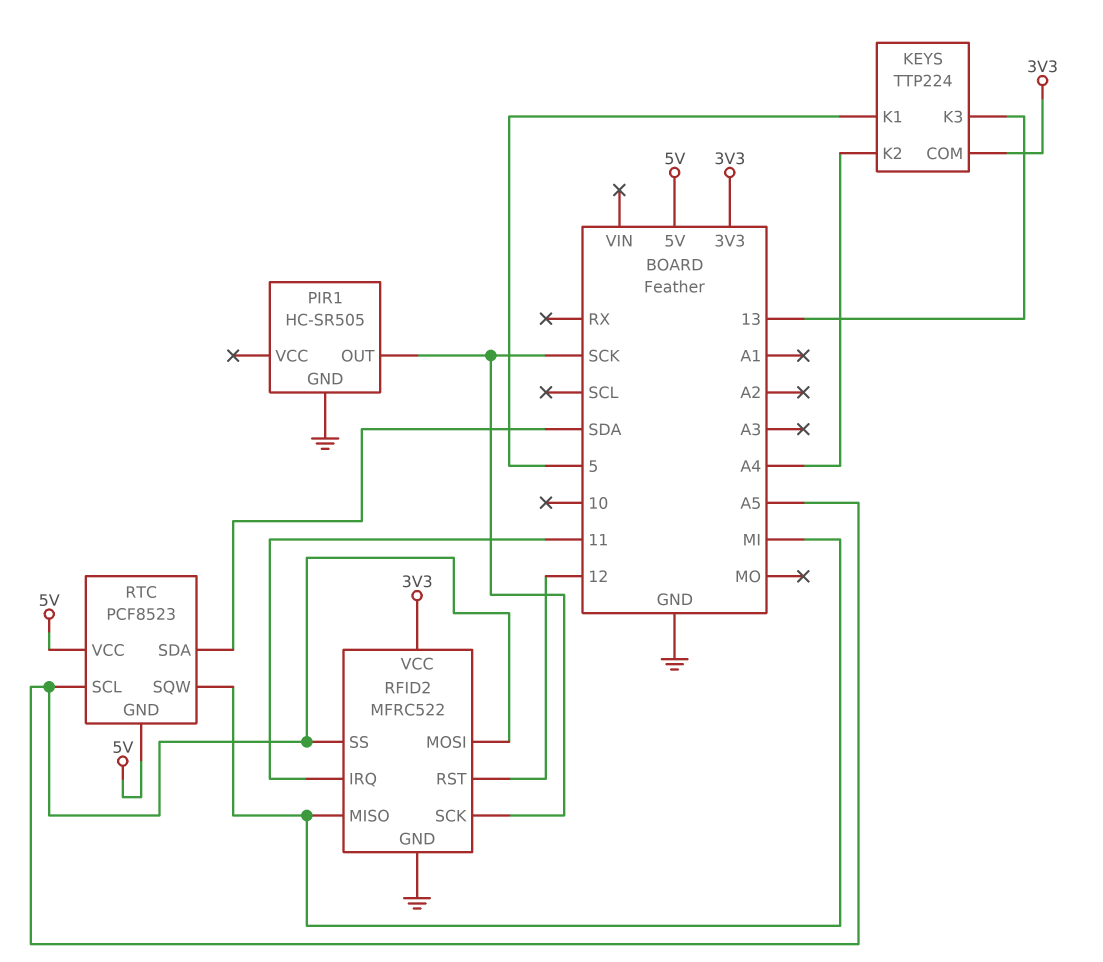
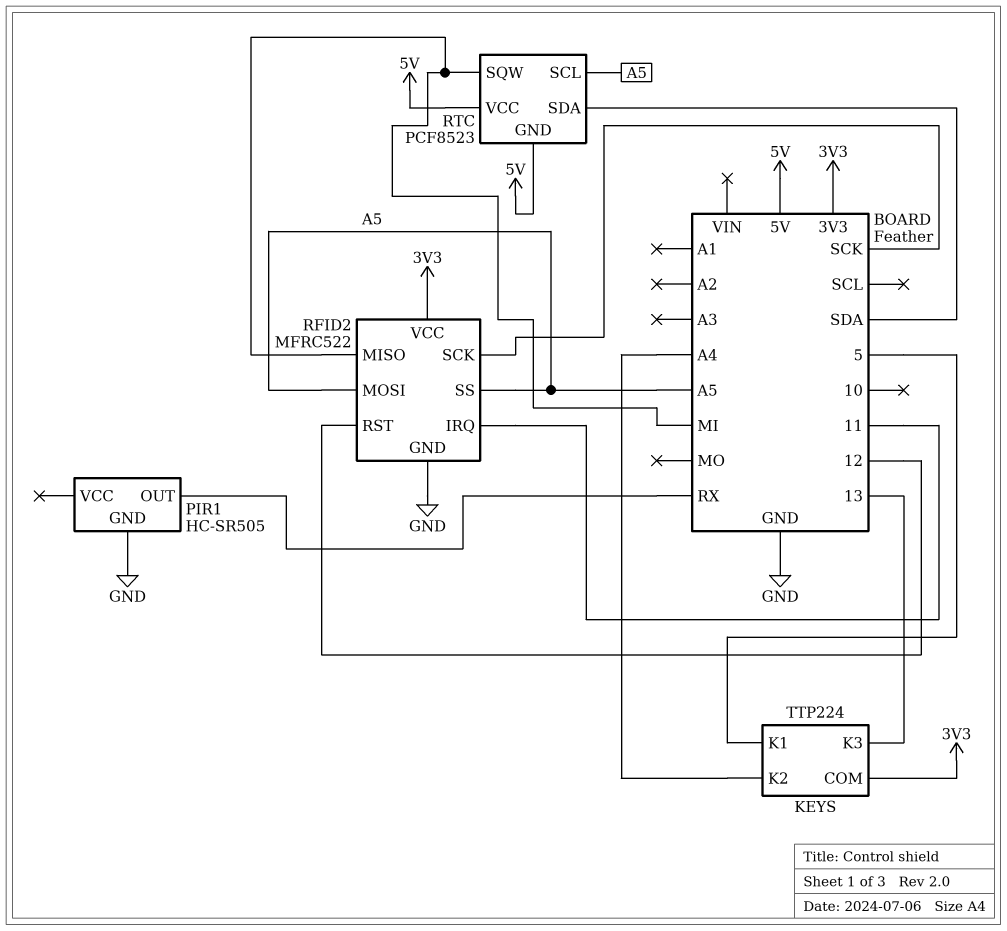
PIR1 pin OUT: SCK -> RX

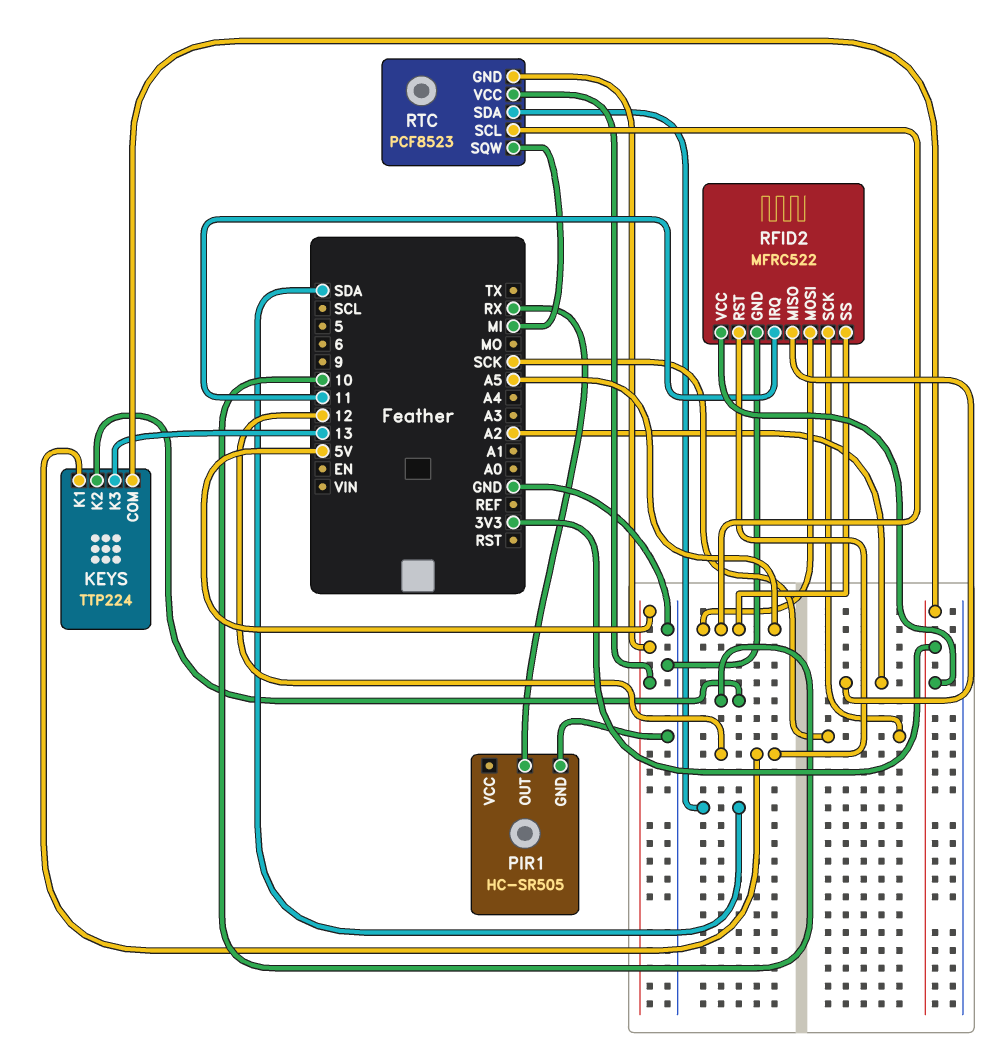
KEYS pin K1: 5 -> 12
KEYS pin K2: A4 -> 10
RFID2 pin MISO: MI -> A2

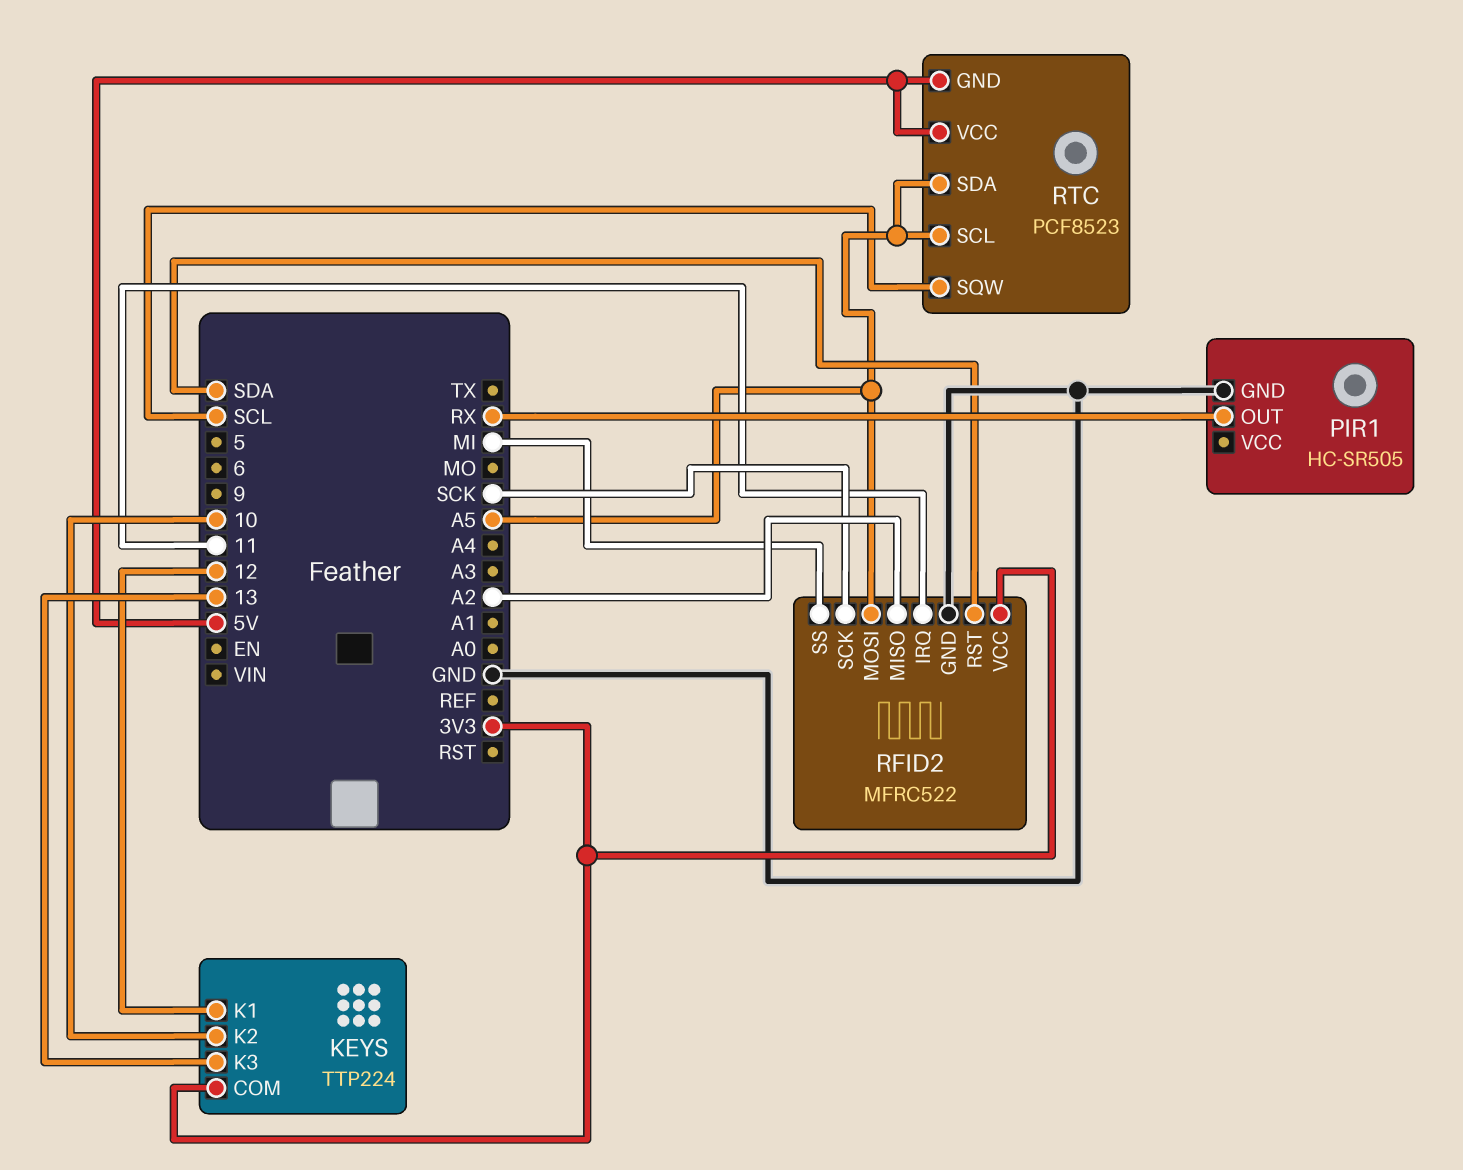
RFID2 pin RST: 12 -> SDA
RFID2 pin SS: A5 -> MI
RTC pin SDA: SDA -> A5
RTC pin SQW: MI -> SCL

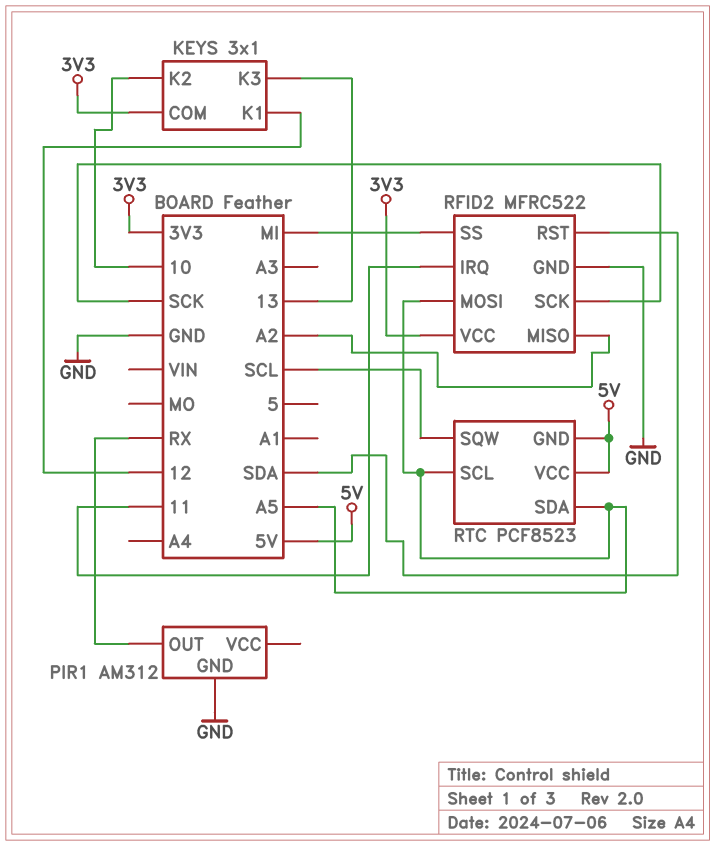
KEYS: TTP224 -> 3x1
PIR1: HC-SR505 -> AM312

